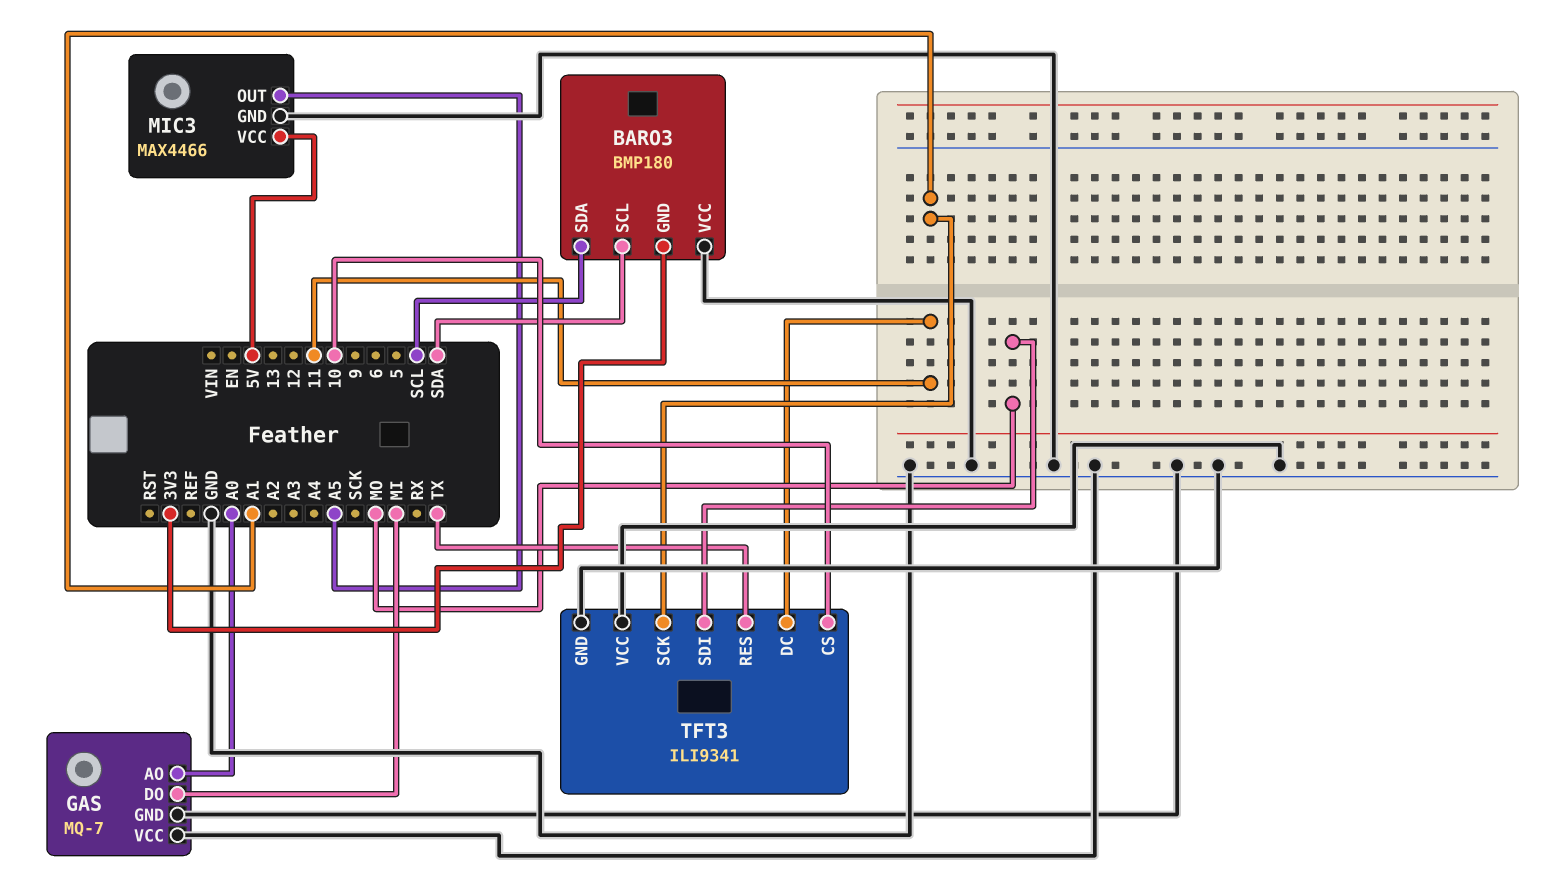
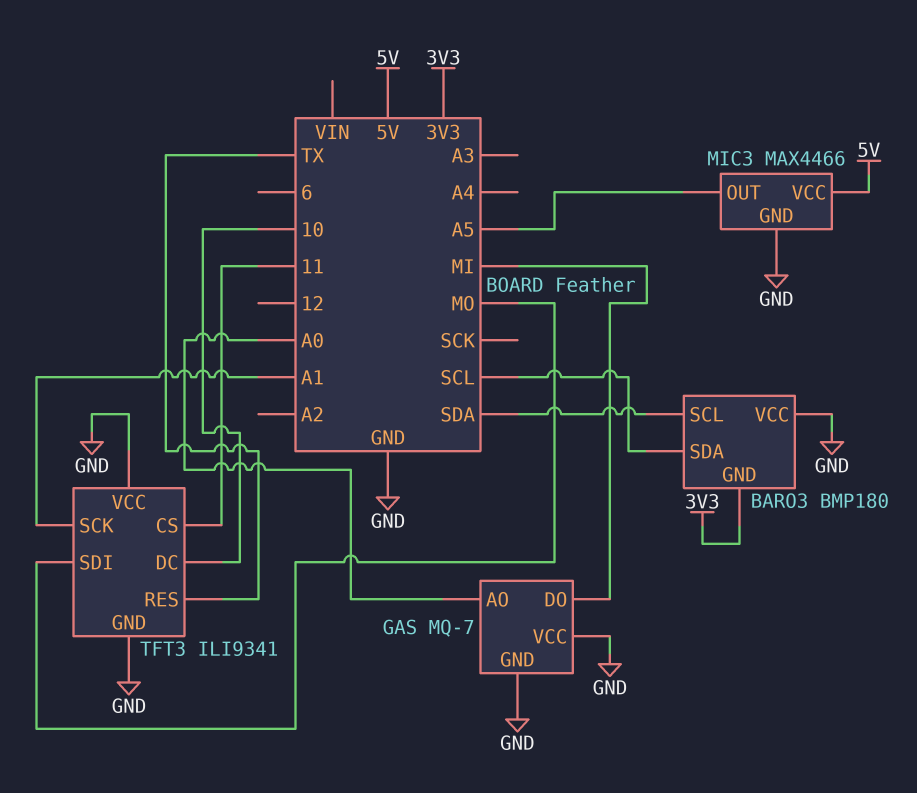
TFT3 pin CS: 10 -> 11
TFT3 pin DC: 11 -> 10

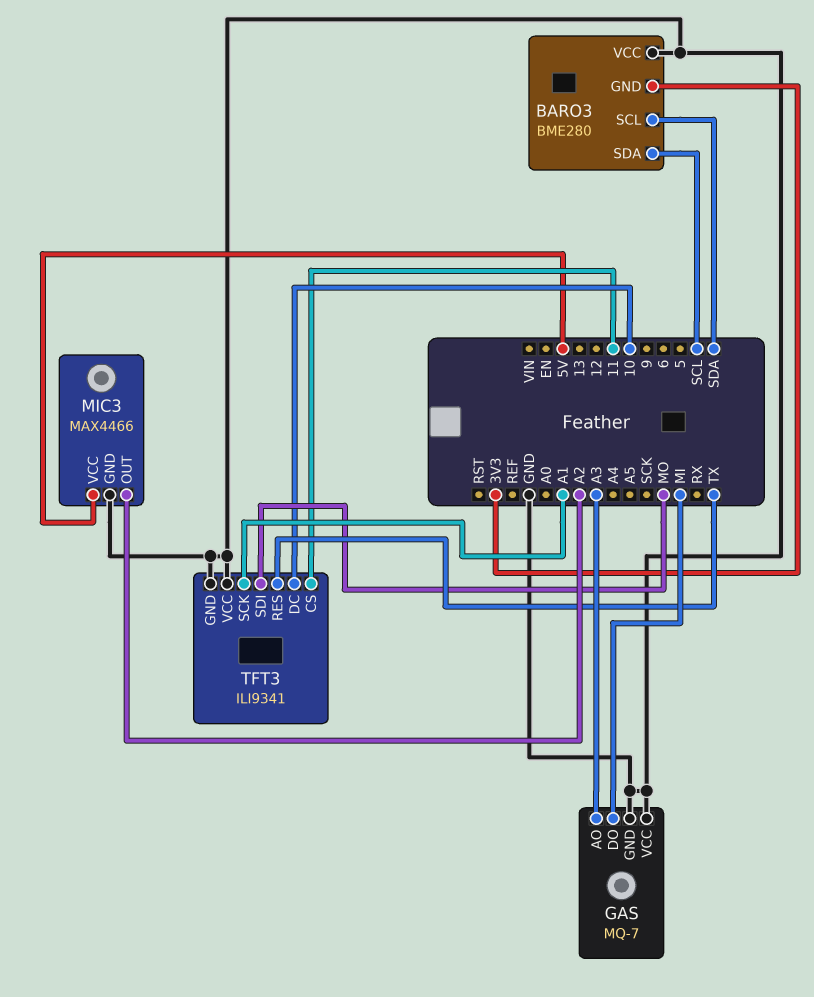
BARO3: BMP180 -> BME280
GAS pin AO: A0 -> A3
MIC3 pin OUT: A5 -> A2

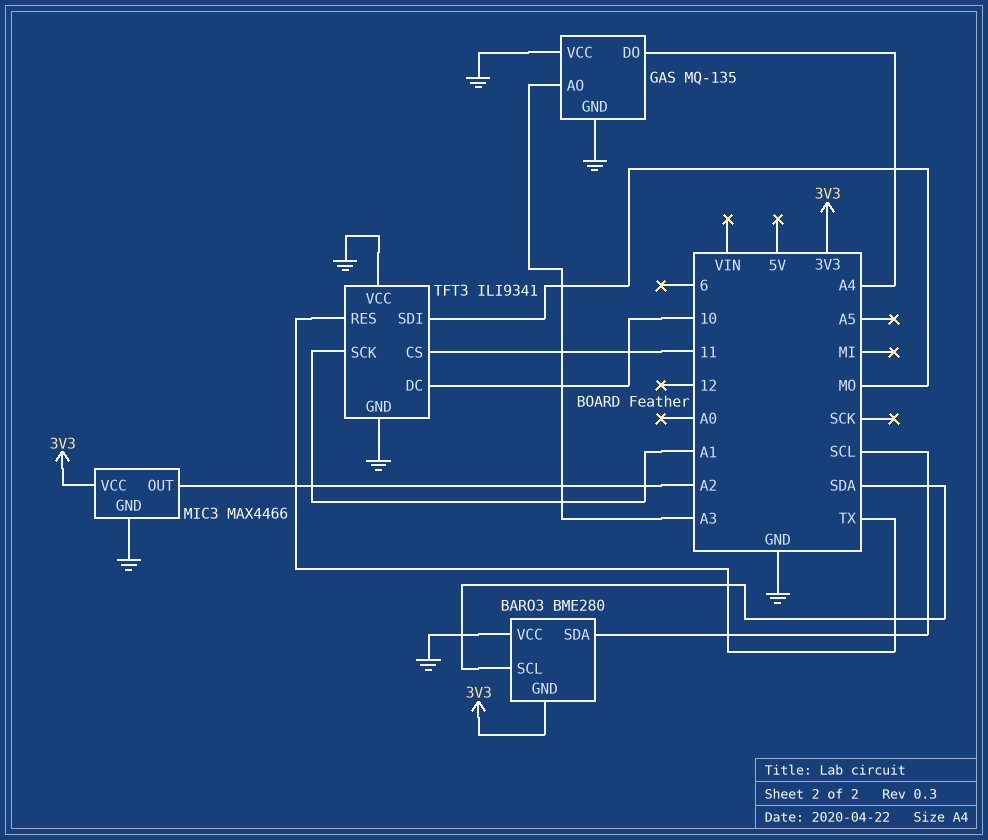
GAS: MQ-7 -> MQ-135
GAS pin DO: MI -> A4
MIC3 pin VCC: 5V -> 3V3

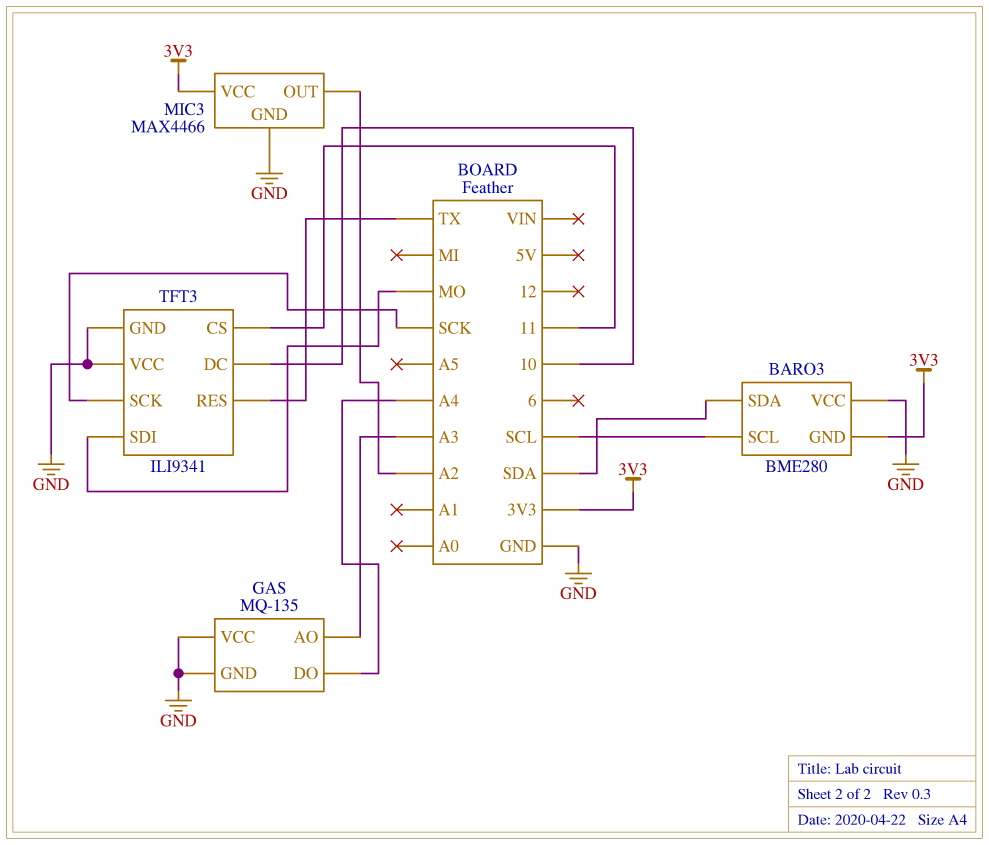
BARO3 pin SCL: SDA -> SCL
BARO3 pin SDA: SCL -> SDA
TFT3 pin SCK: A1 -> SCK

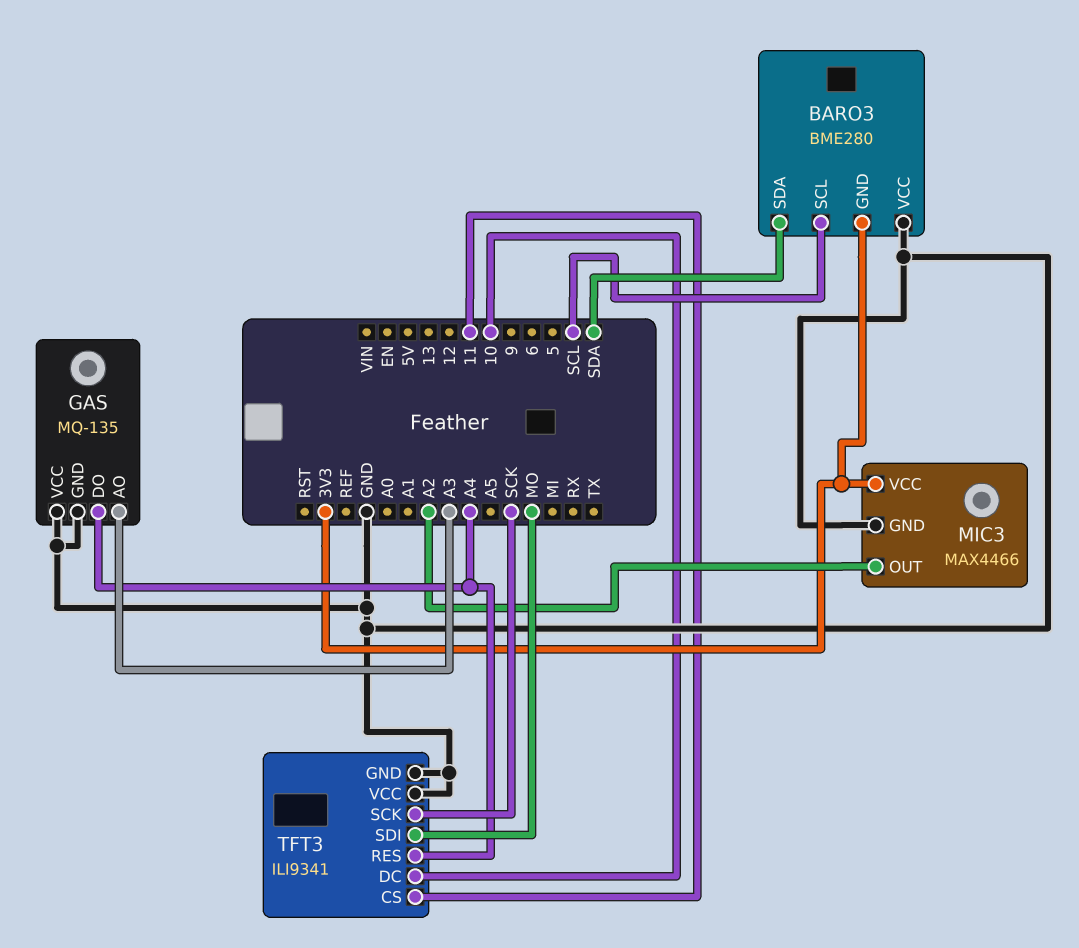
TFT3 pin RES: TX -> A4

